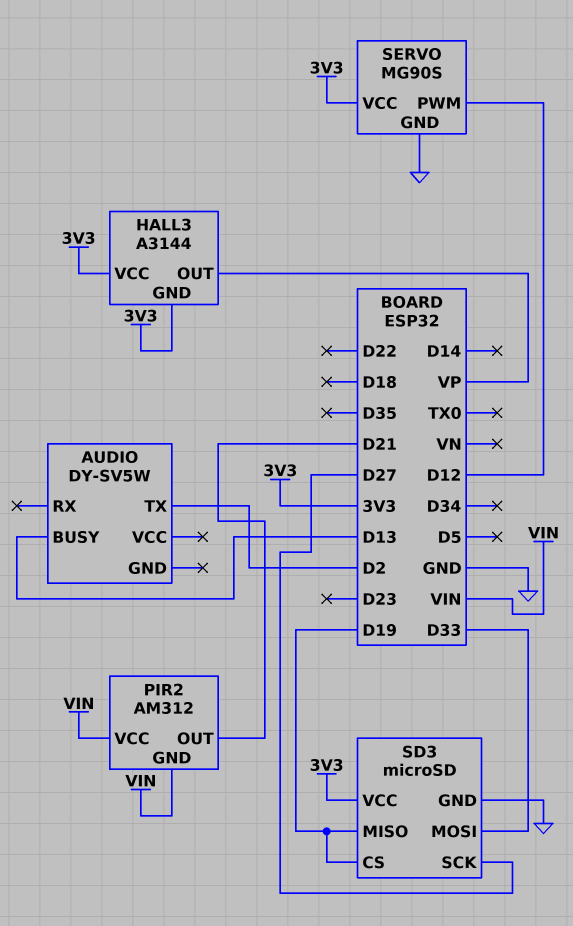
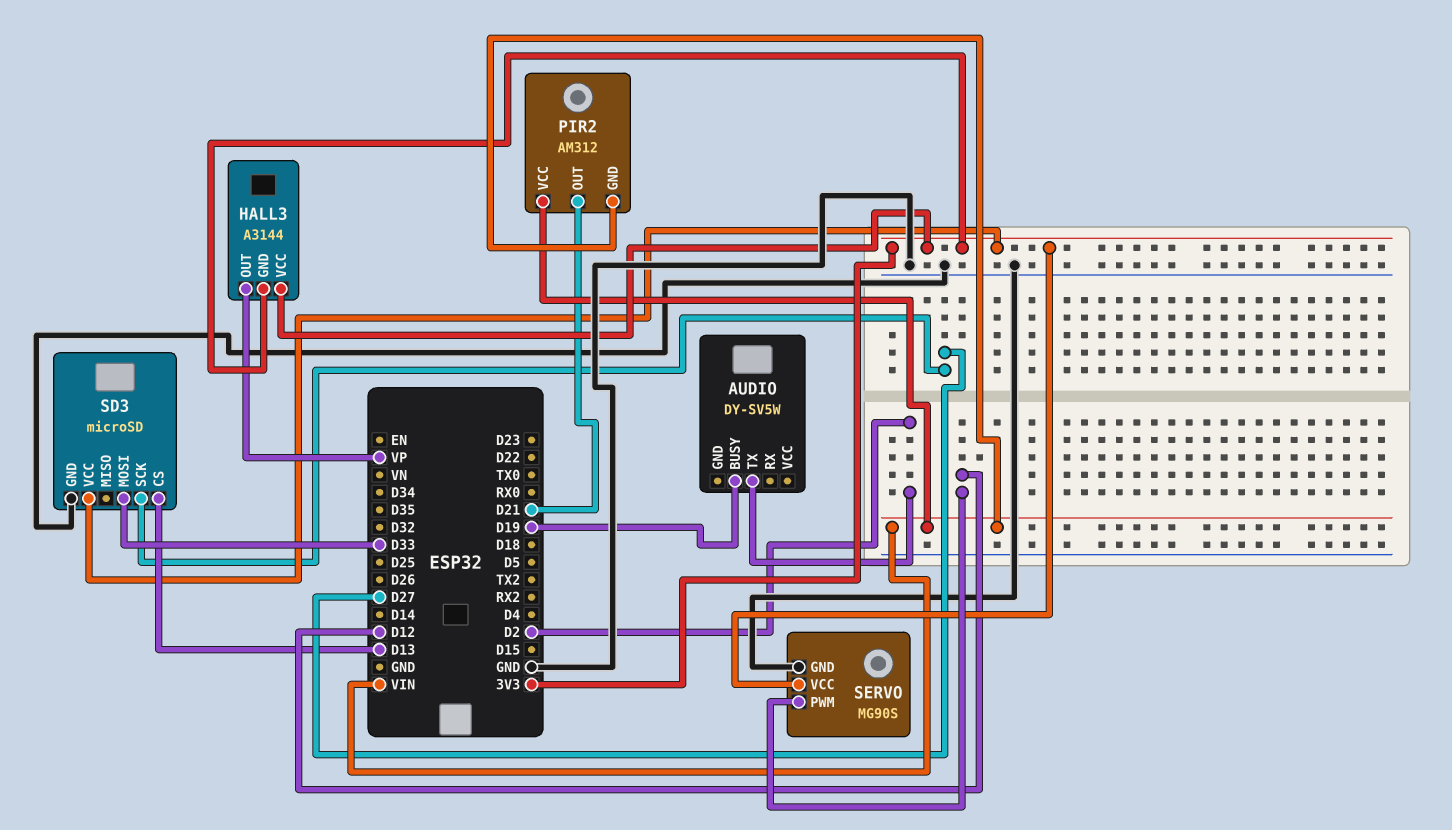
AUDIO pin BUSY: D13 -> D19
SD3 pin CS: D19 -> D13
SD3 pin MISO: D19 -> none

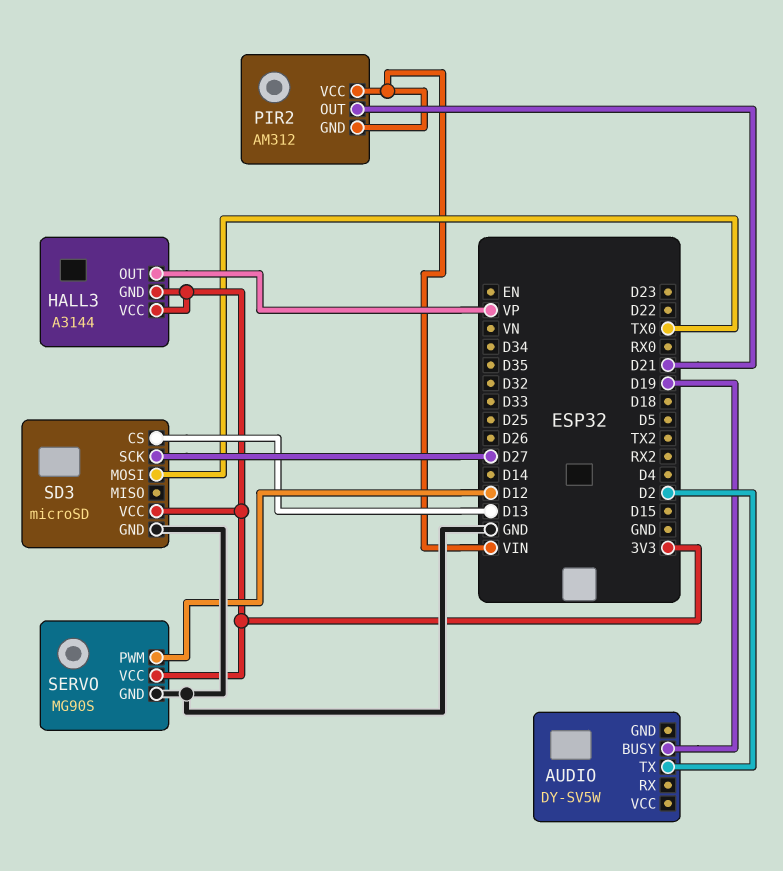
SD3 pin MOSI: D33 -> TX0

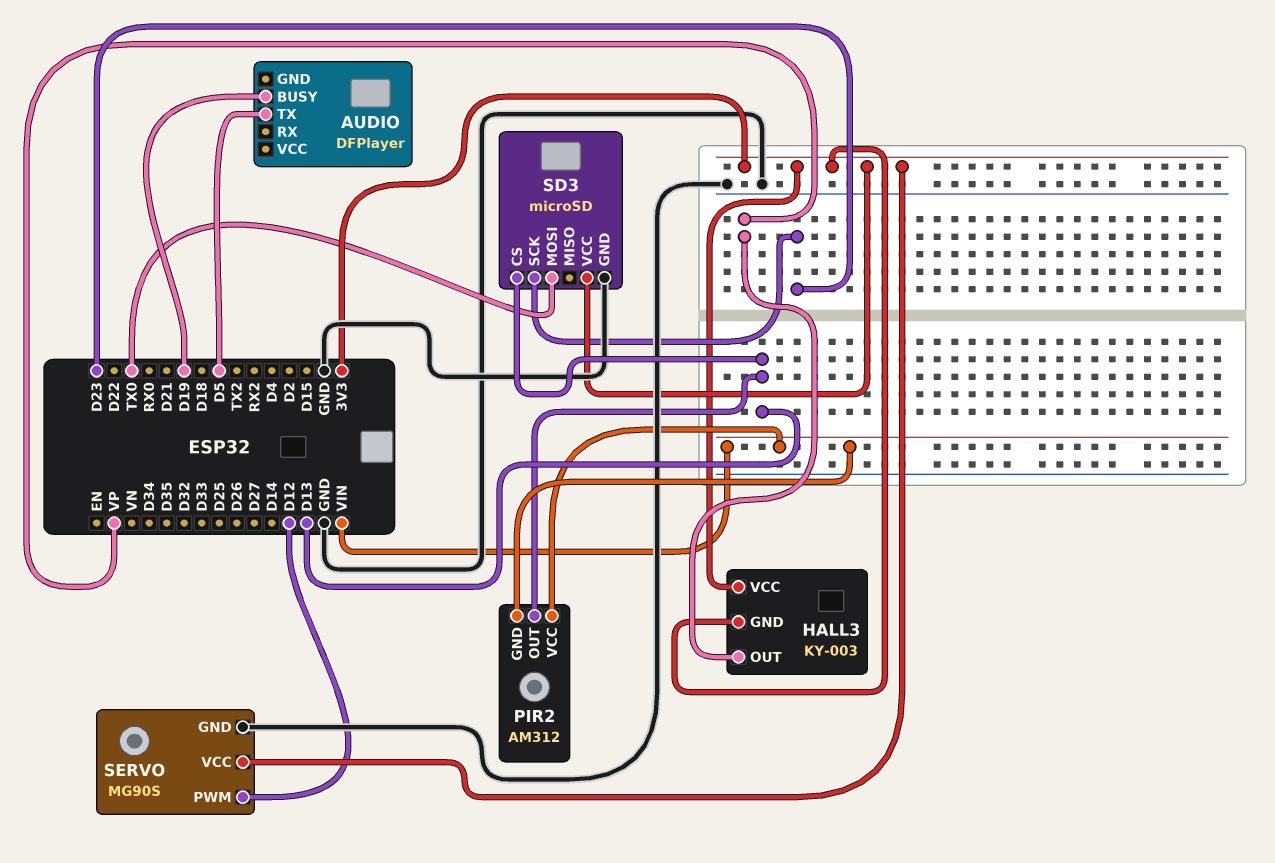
AUDIO: DY-SV5W -> DFPlayer
AUDIO pin TX: D2 -> D5
HALL3: A3144 -> KY-003
PIR2 pin OUT: D21 -> D13
SD3 pin SCK: D27 -> D23

